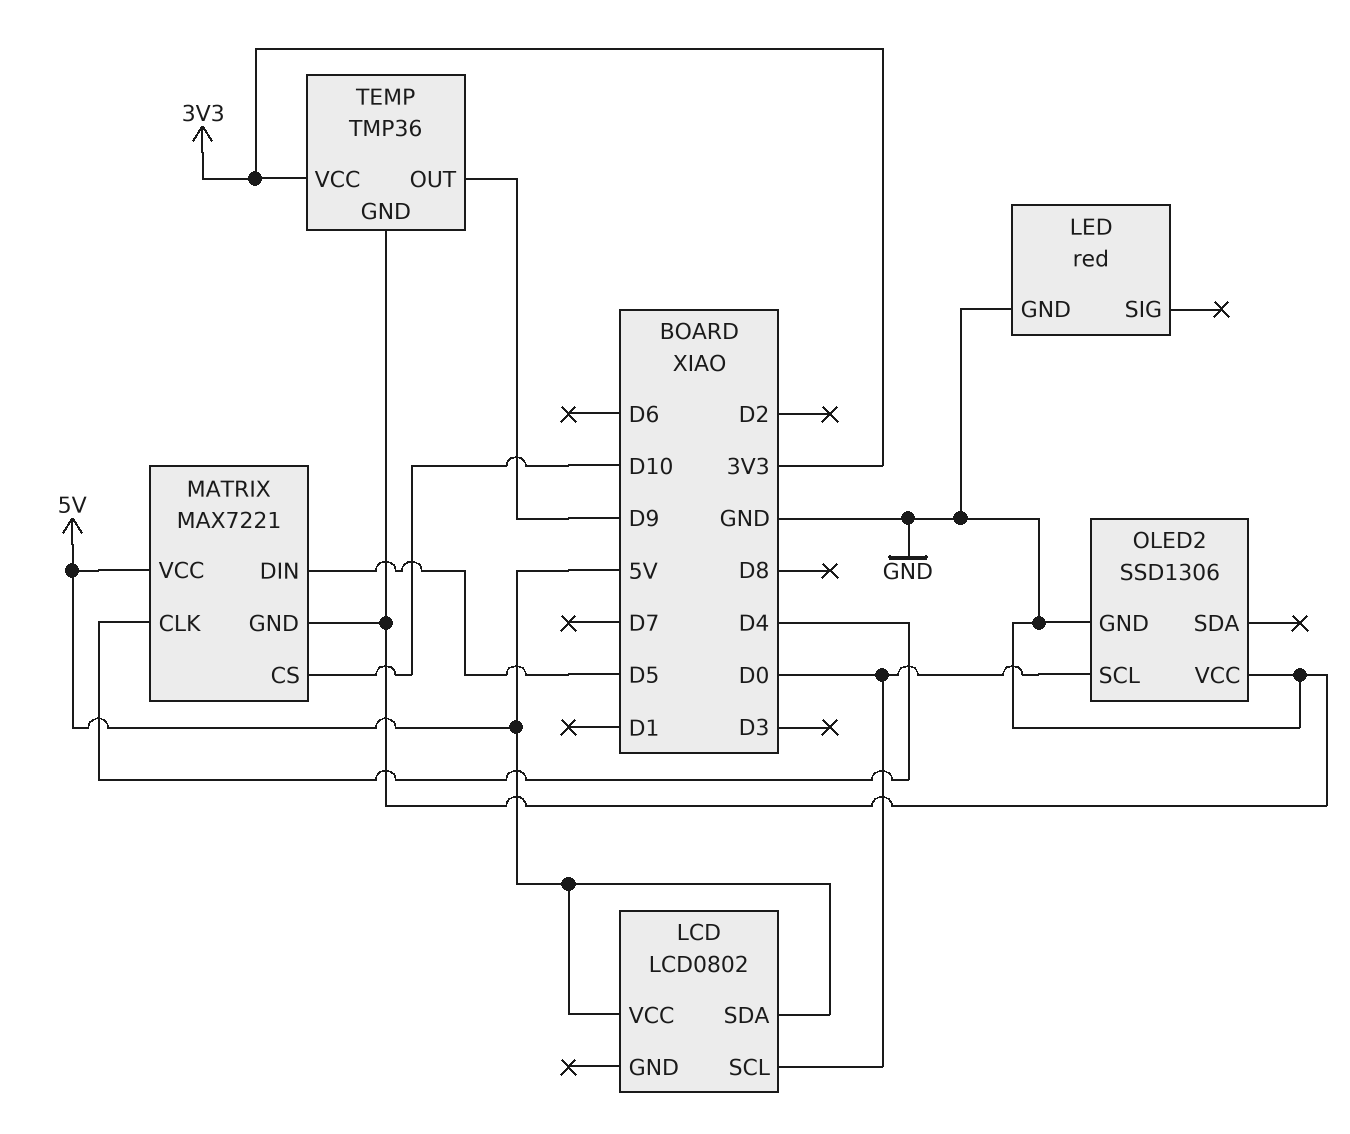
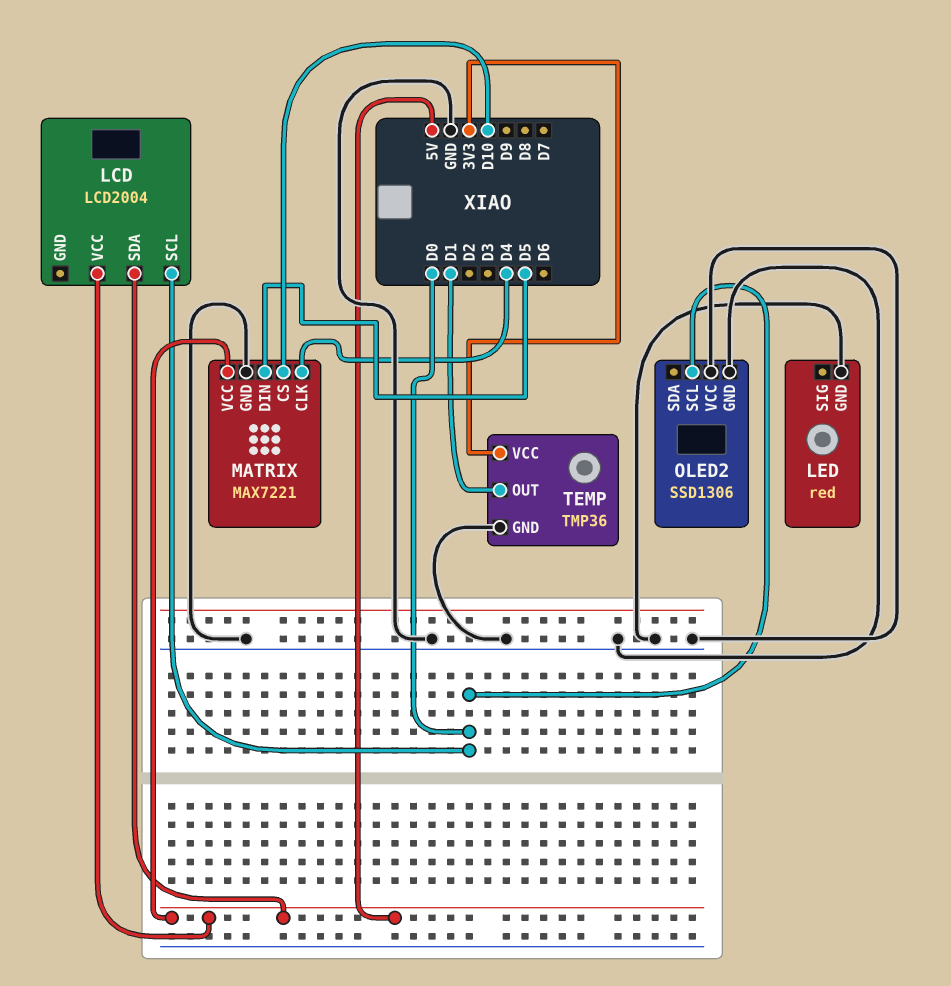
LCD: LCD0802 -> LCD2004
TEMP pin OUT: D9 -> D1

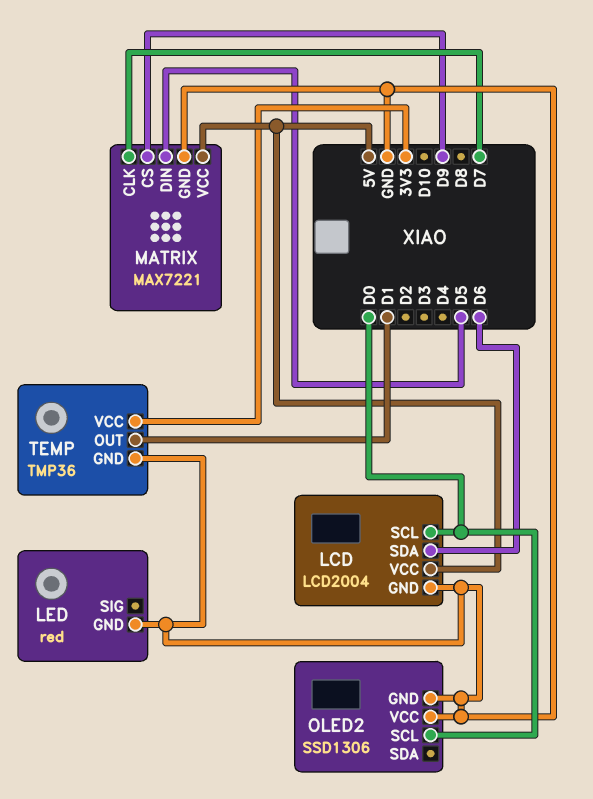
LCD pin GND: none -> GND
LCD pin SDA: 5V -> D6
MATRIX pin CLK: D4 -> D7
MATRIX pin CS: D10 -> D9

